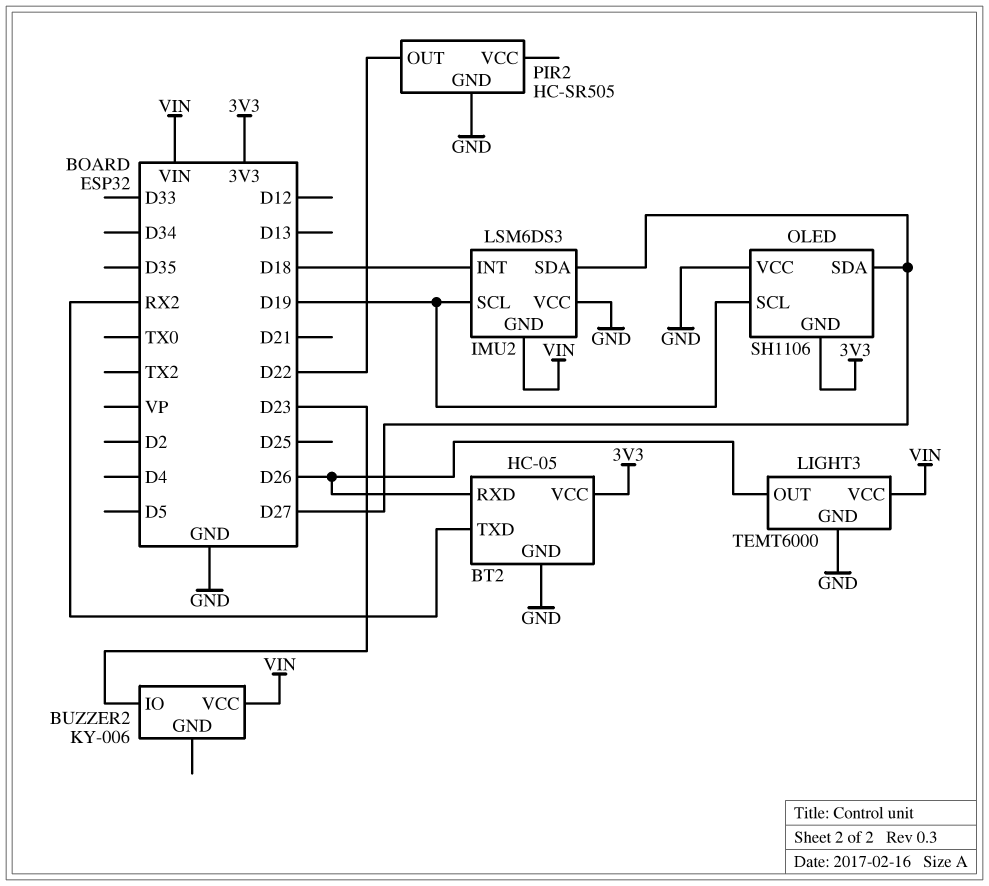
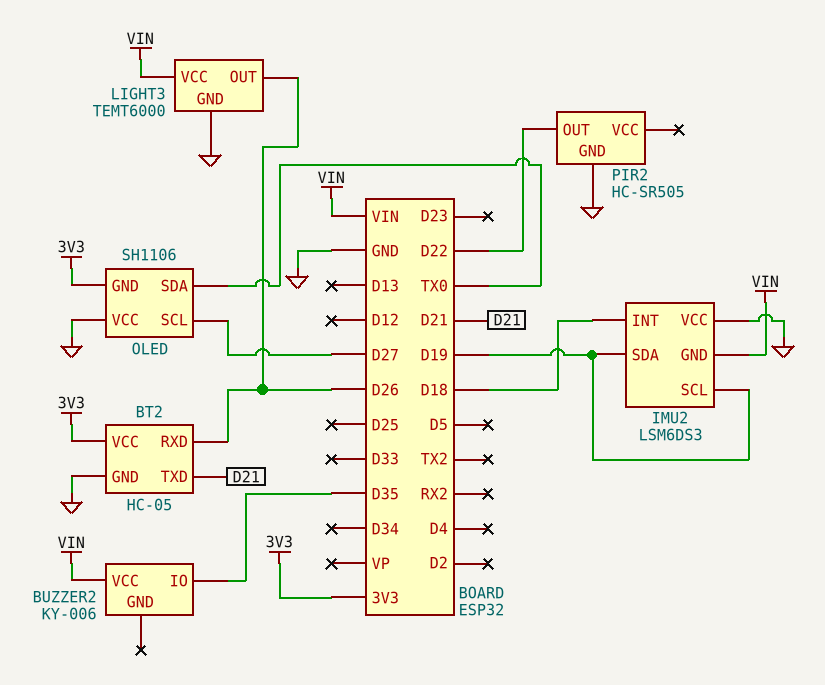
BT2 pin TXD: RX2 -> D21
BUZZER2 pin IO: D23 -> D35
IMU2 pin SDA: D27 -> D19
OLED pin SCL: D19 -> D27
OLED pin SDA: D27 -> TX0

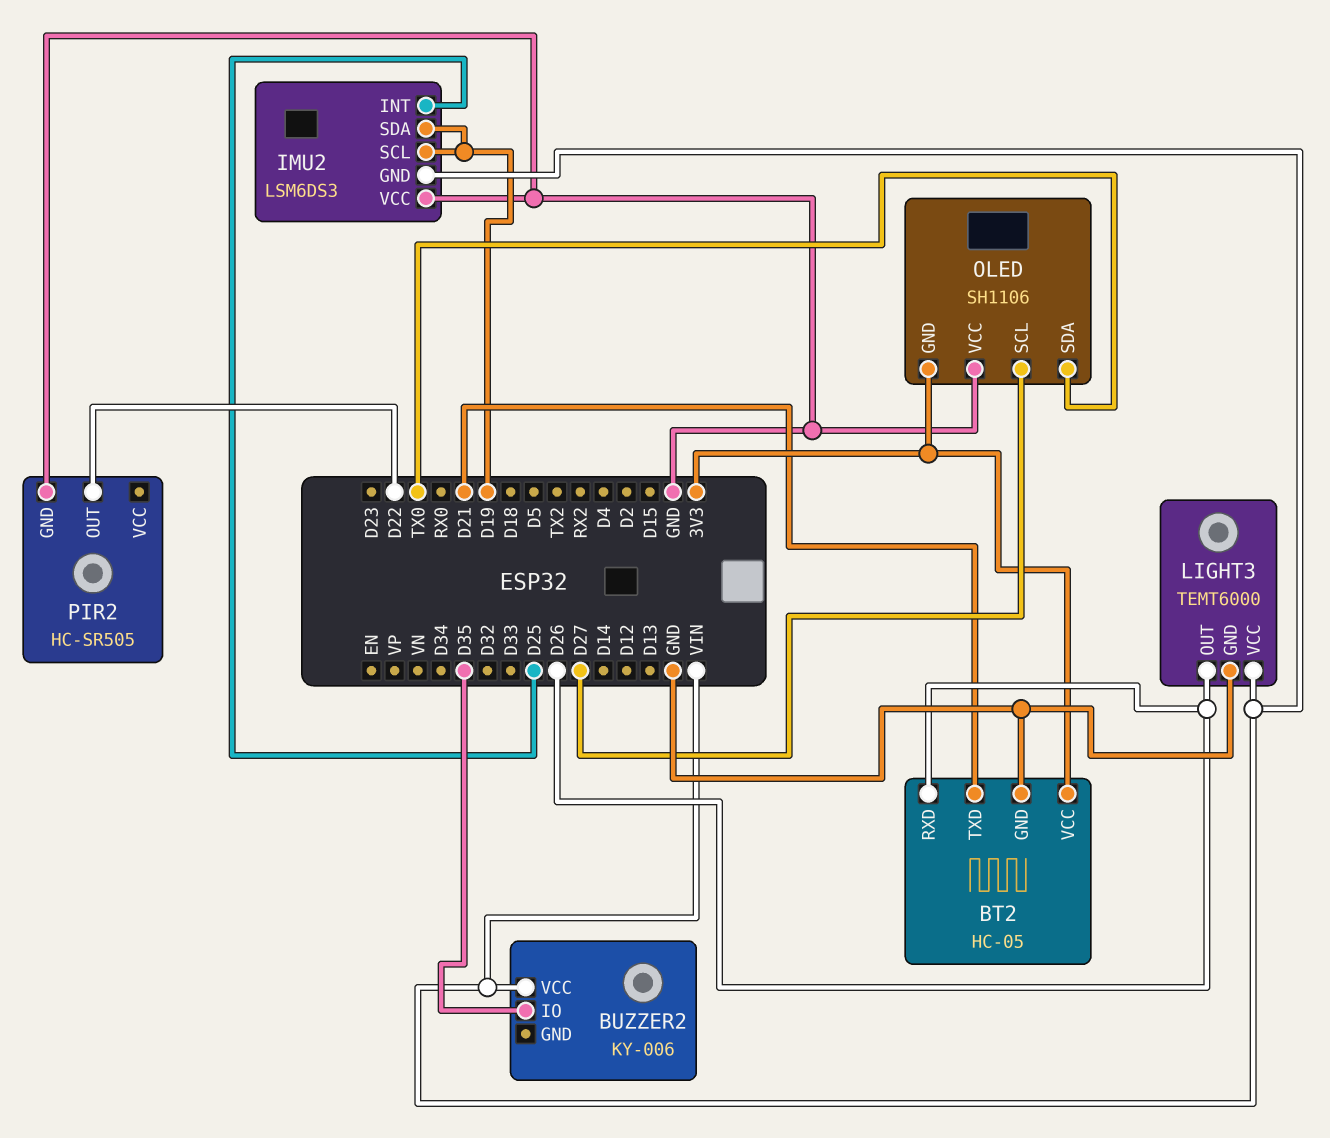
IMU2 pin INT: D18 -> D25

